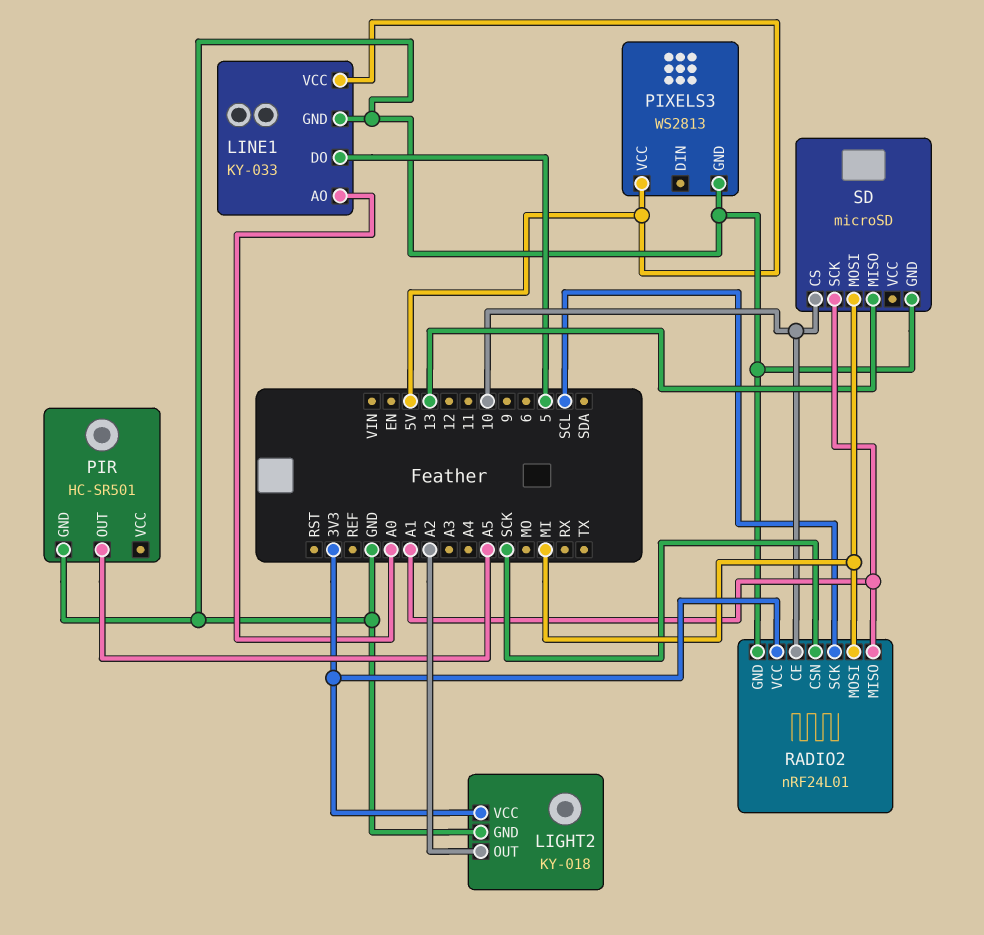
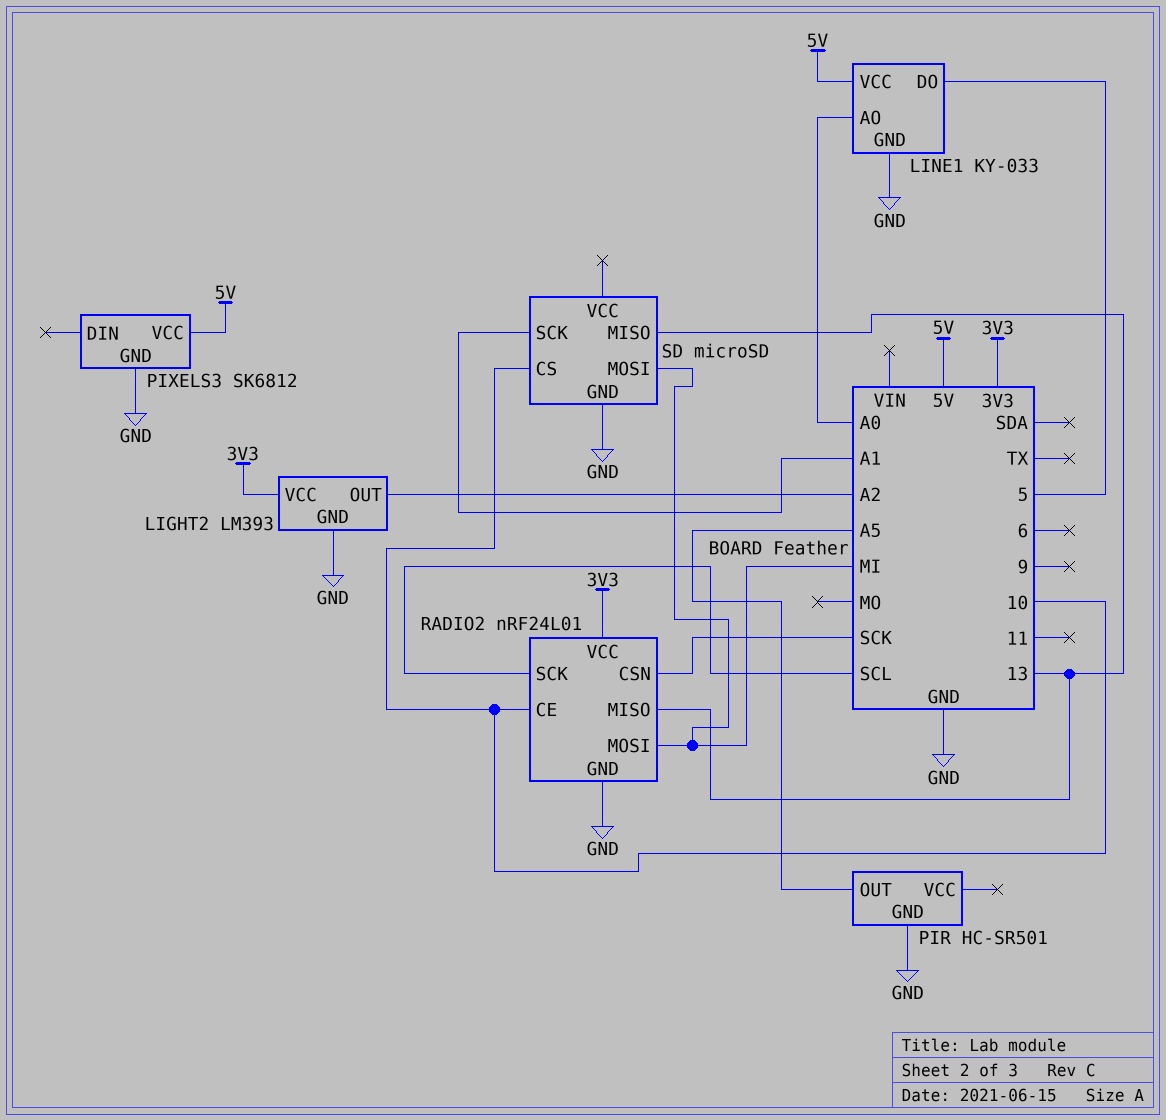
LIGHT2: KY-018 -> LM393
PIXELS3: WS2813 -> SK6812
RADIO2 pin MISO: A1 -> 13

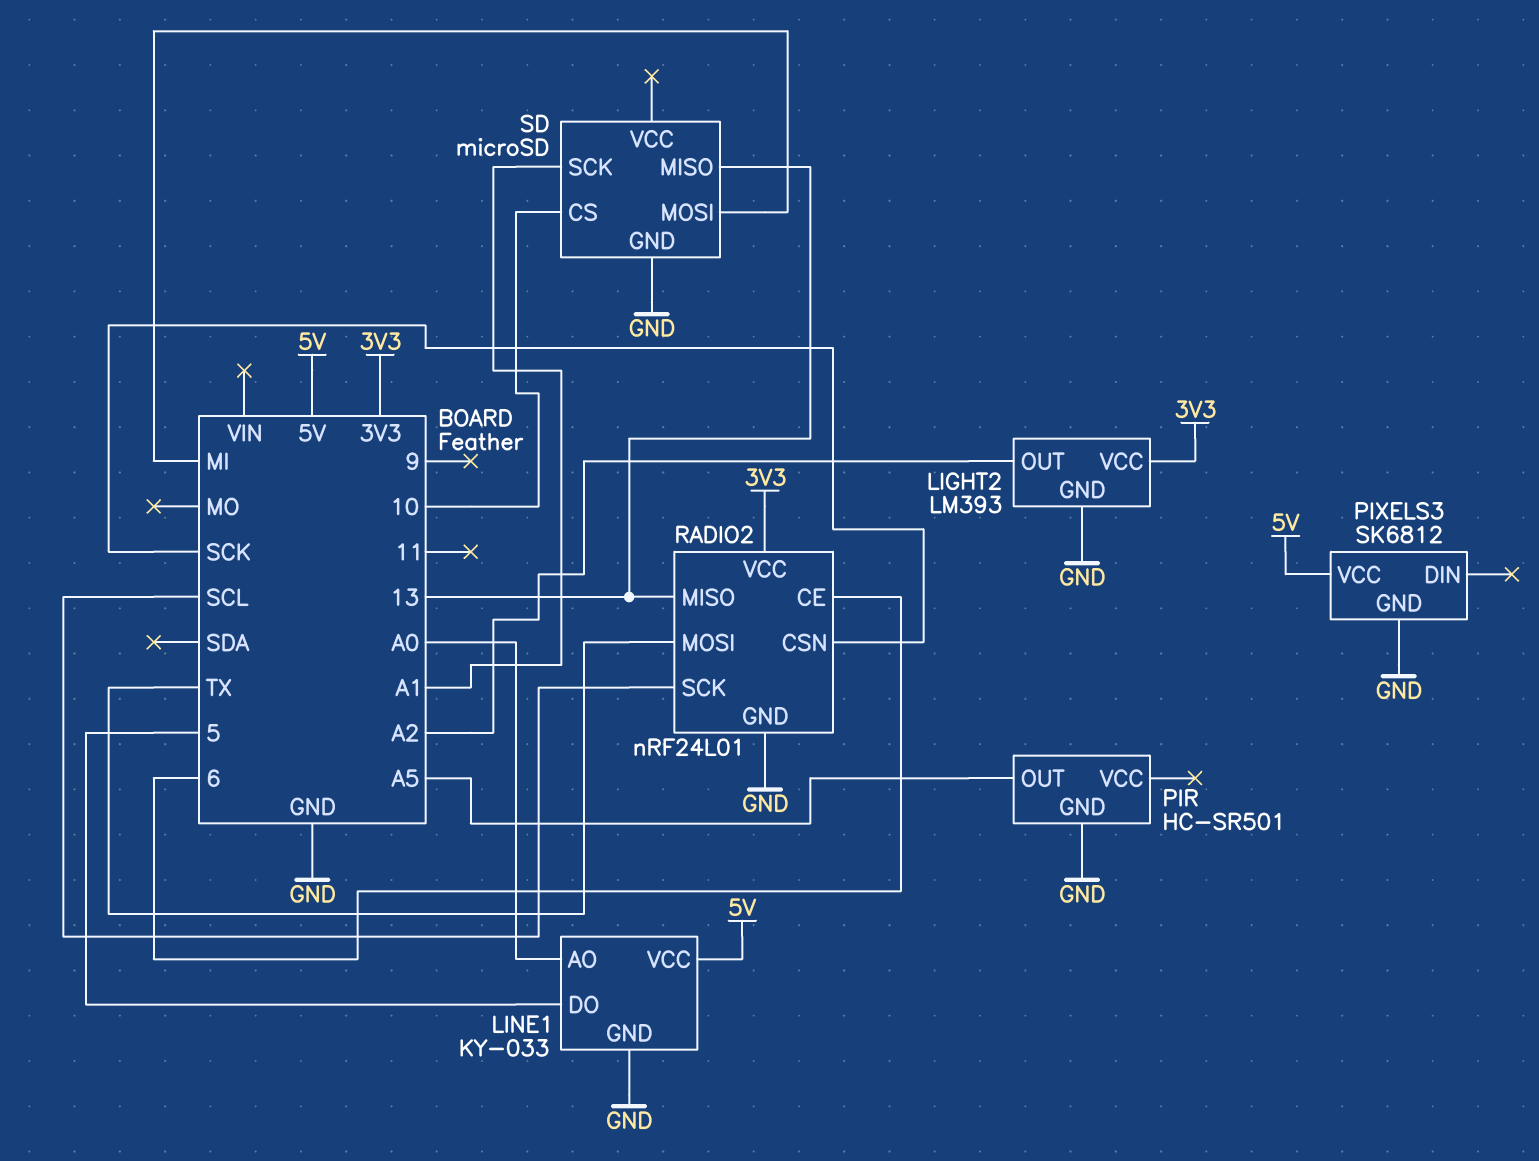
RADIO2 pin CE: 10 -> 6
RADIO2 pin MOSI: MI -> TX

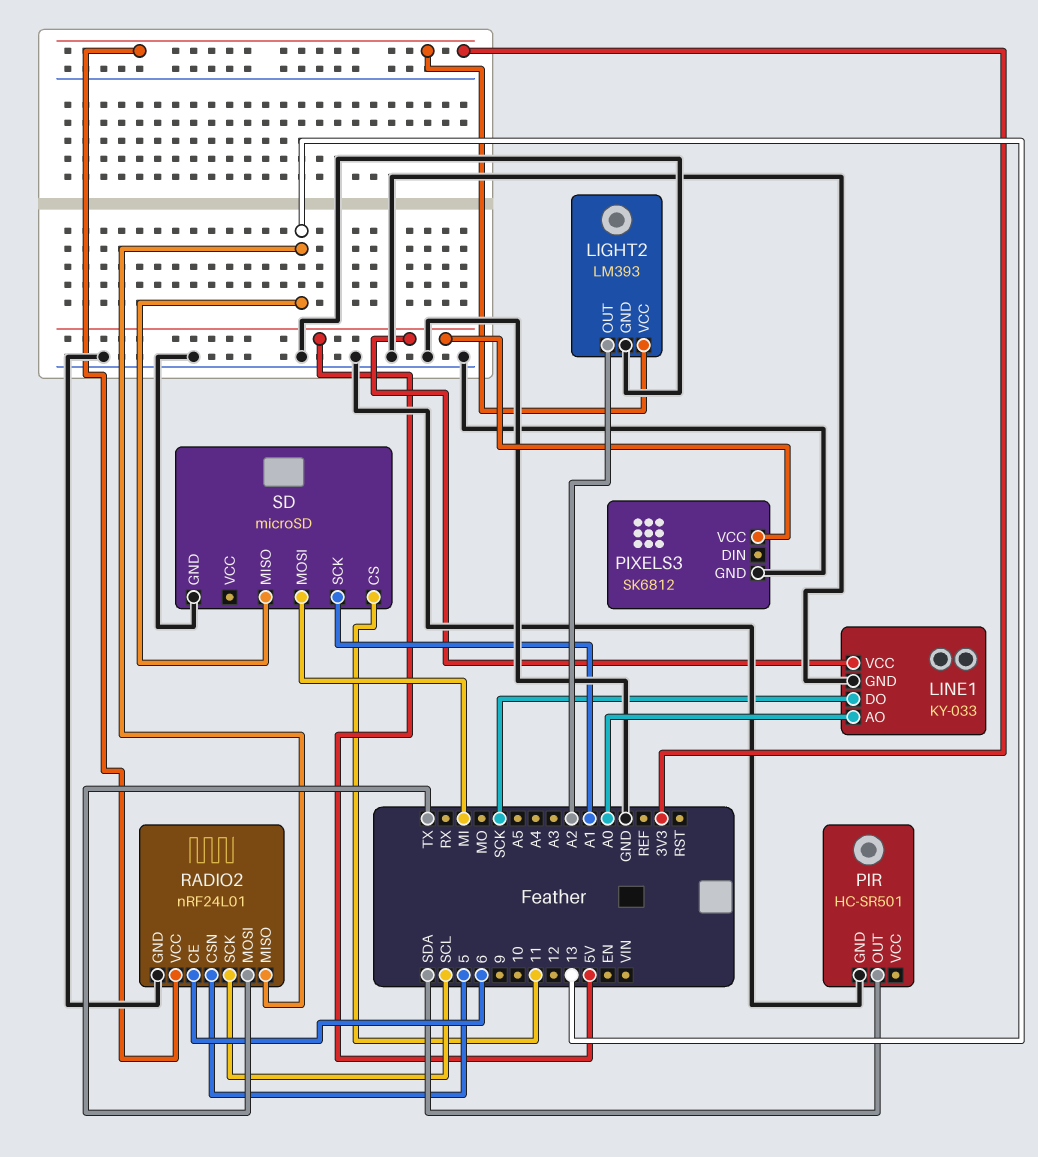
LINE1 pin DO: 5 -> SCK
PIR pin OUT: A5 -> SDA
RADIO2 pin CSN: SCK -> 5
SD pin CS: 10 -> 11

